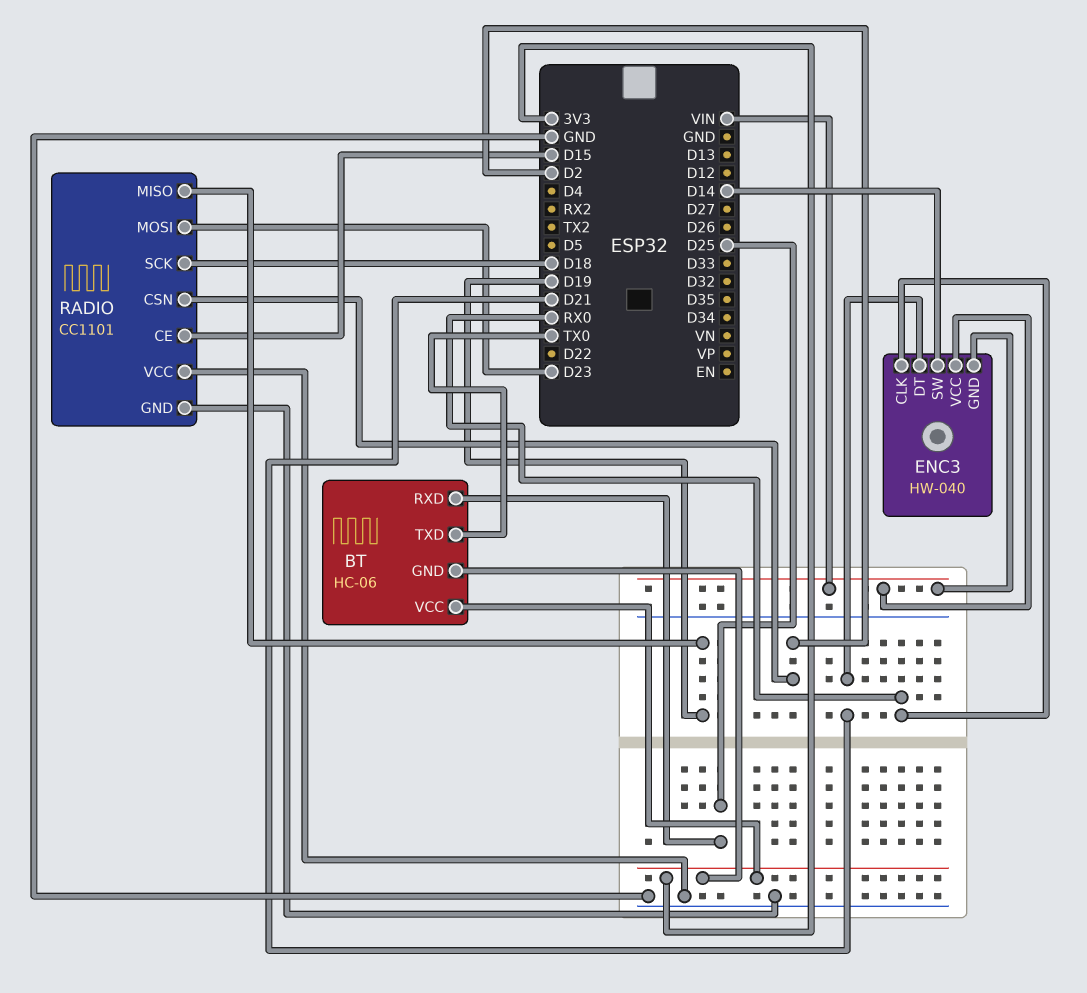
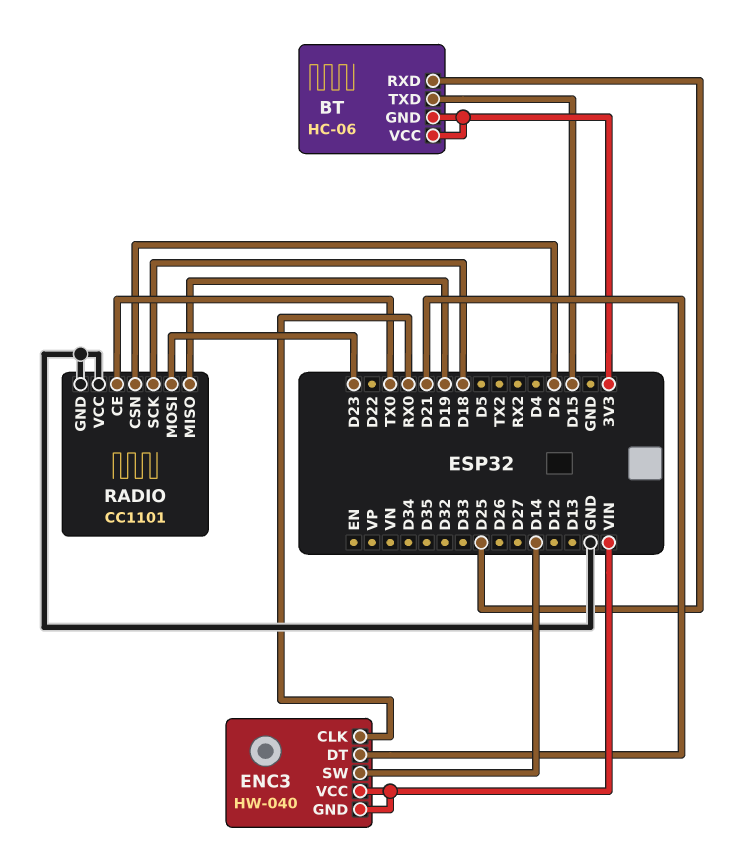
BT pin TXD: TX0 -> D15
RADIO pin CE: D15 -> TX0

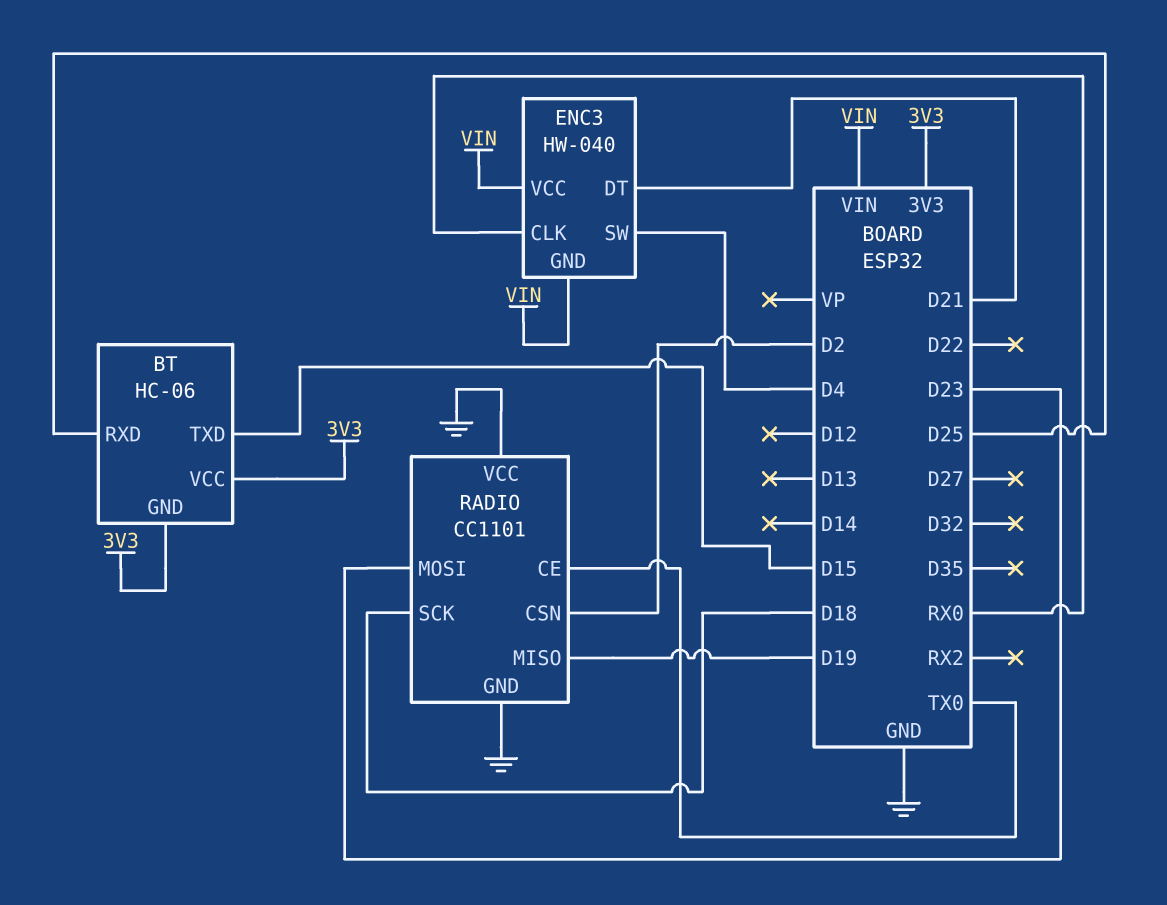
ENC3 pin SW: D14 -> D4

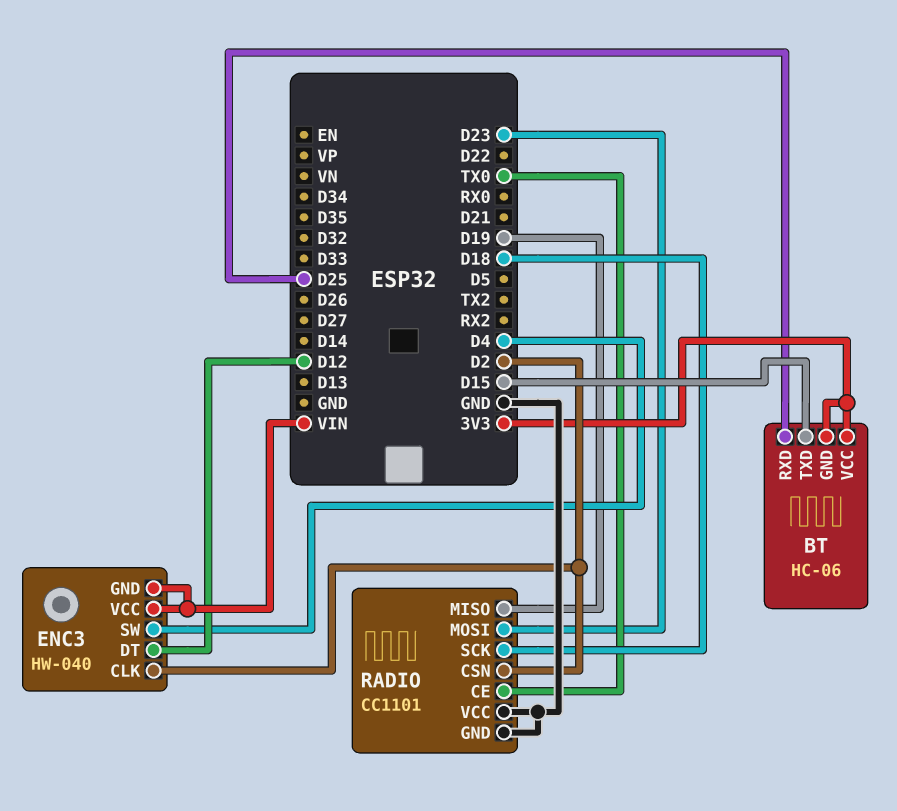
ENC3 pin CLK: RX0 -> D2
ENC3 pin DT: D21 -> D12

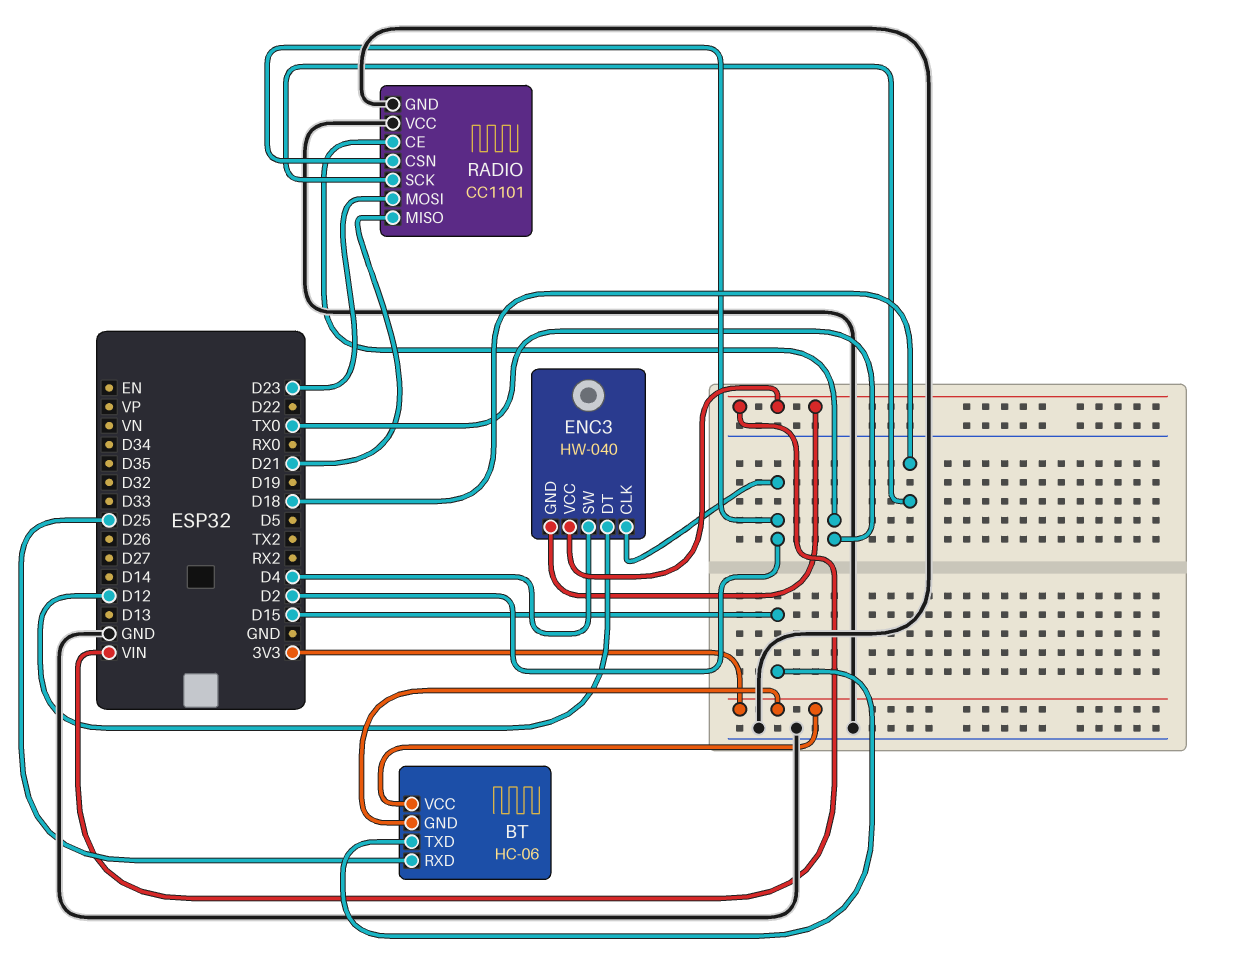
RADIO pin MISO: D19 -> D21

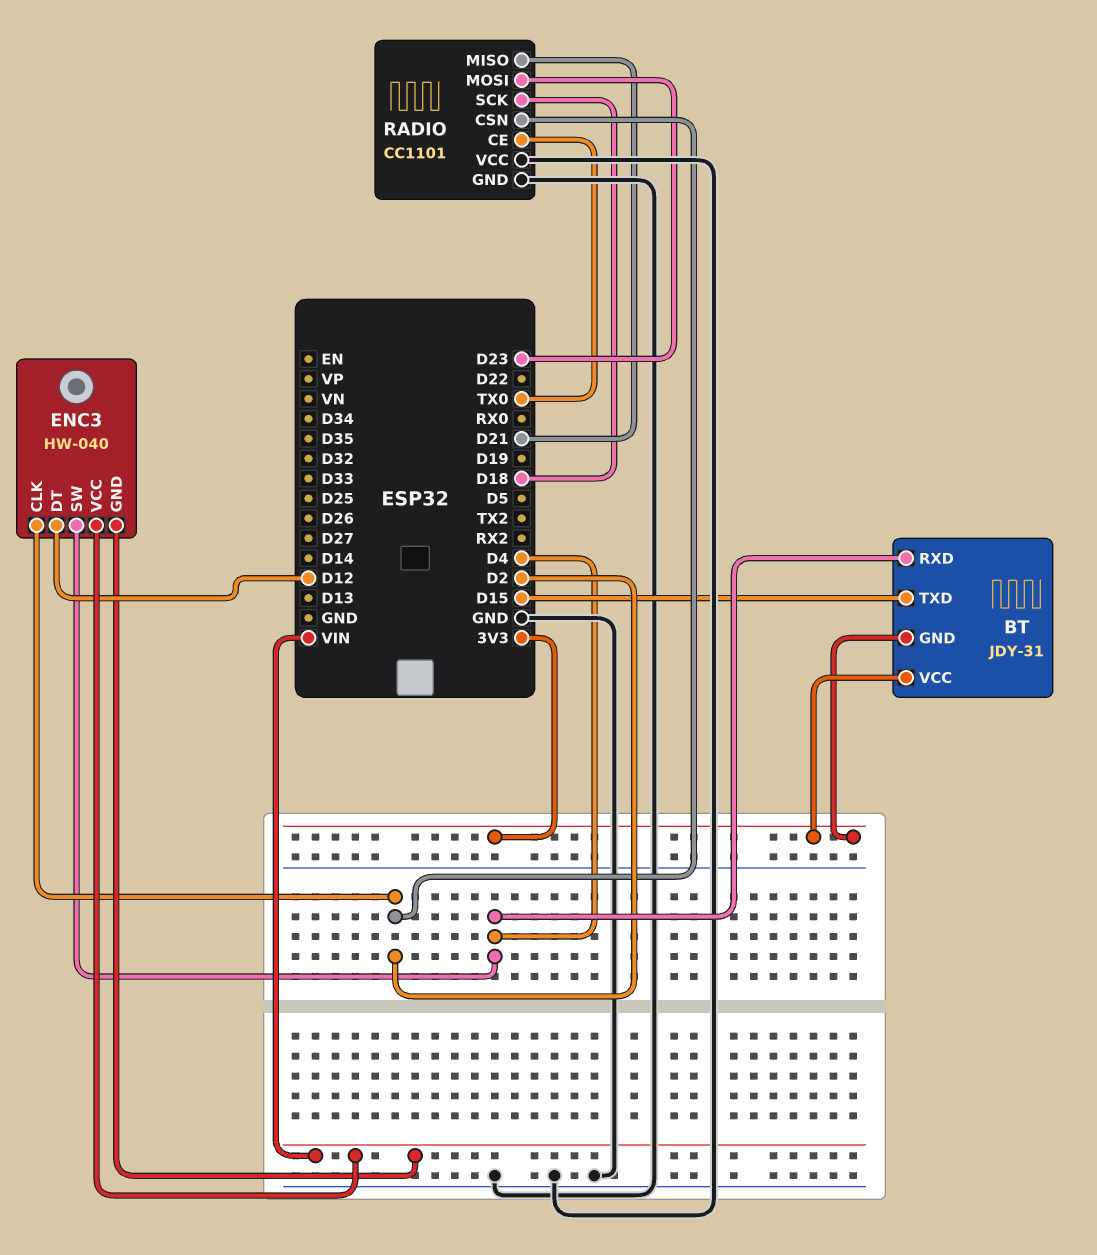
BT: HC-06 -> JDY-31
BT pin RXD: D25 -> D4

